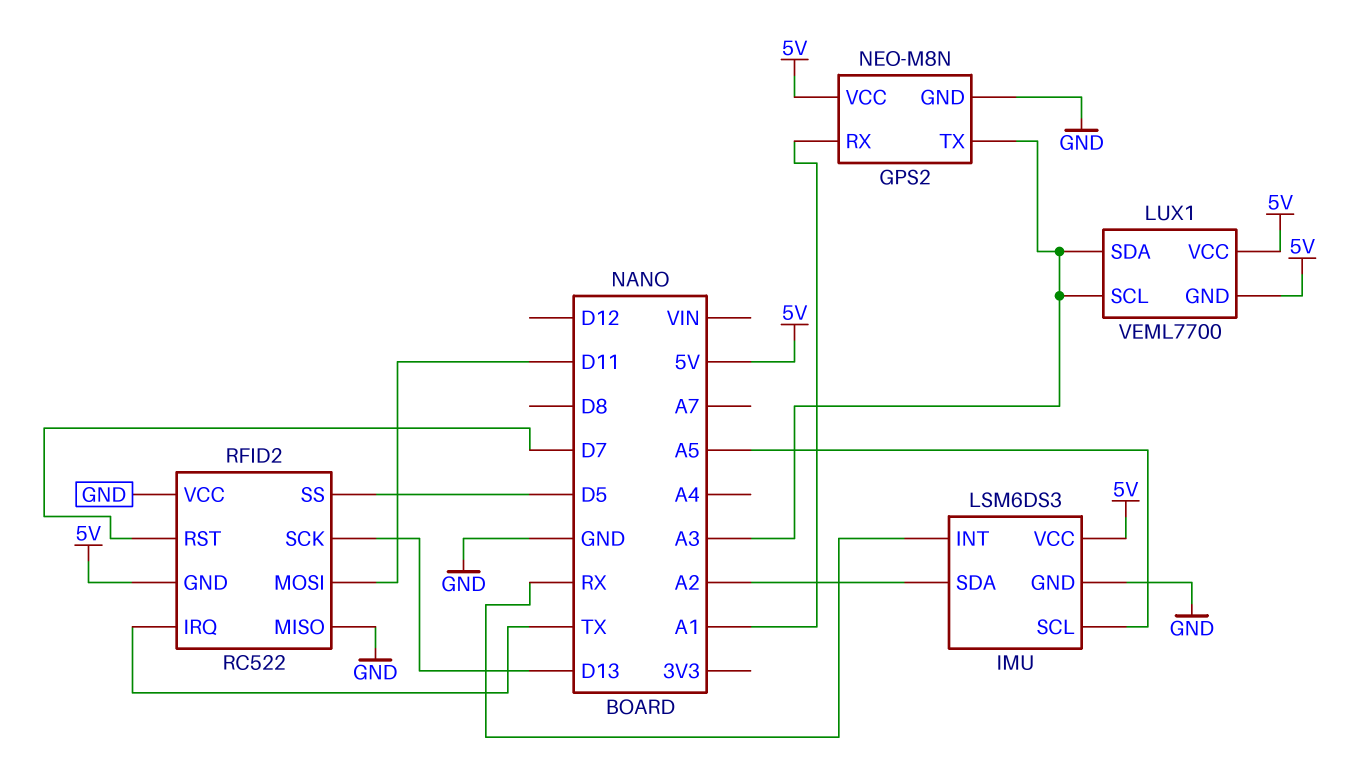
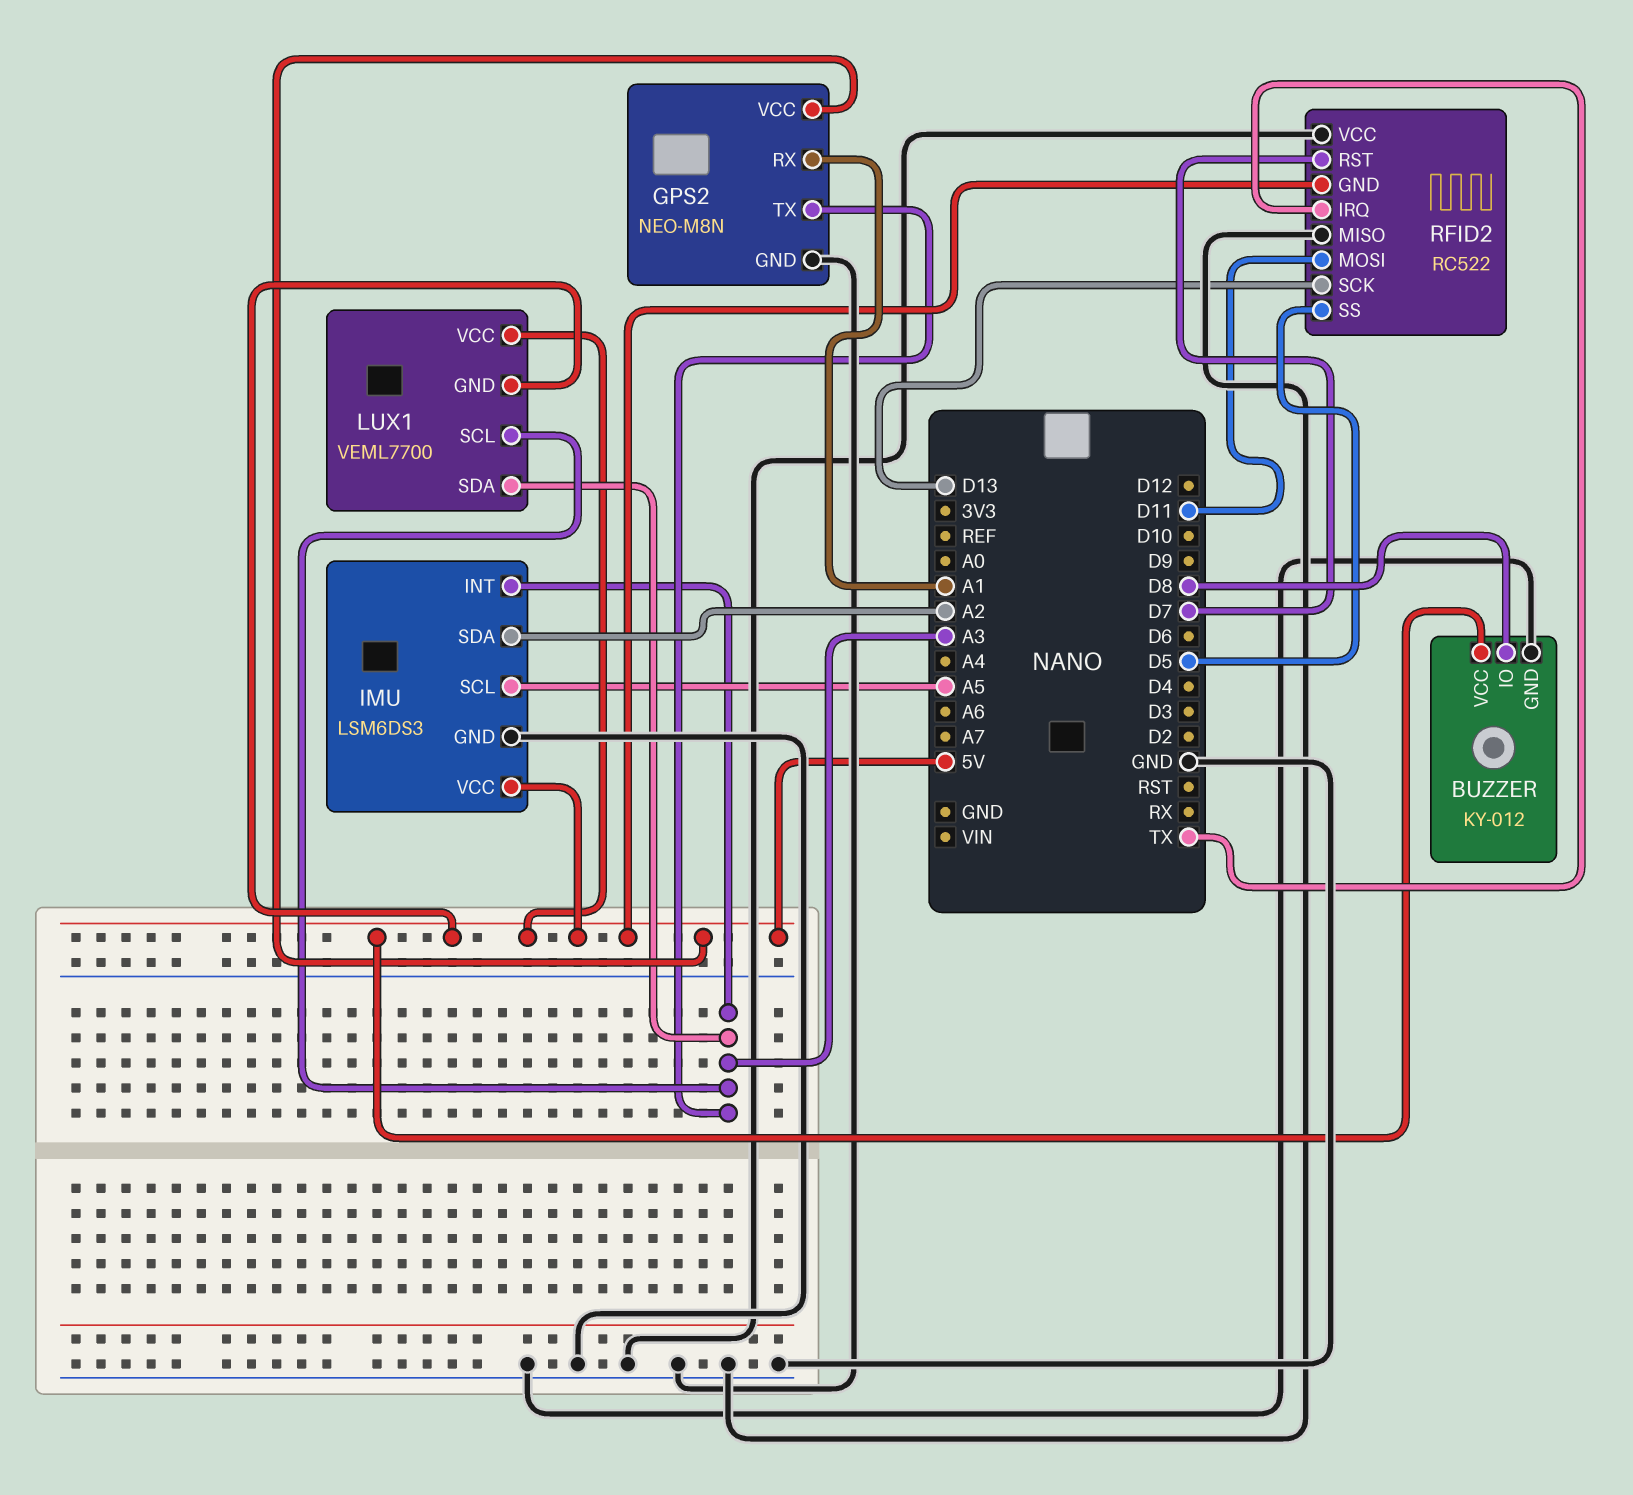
BUZZER: none -> KY-012
BUZZER pin GND: none -> GND
BUZZER pin IO: none -> D8
BUZZER pin VCC: none -> 5V
IMU pin INT: RX -> A3

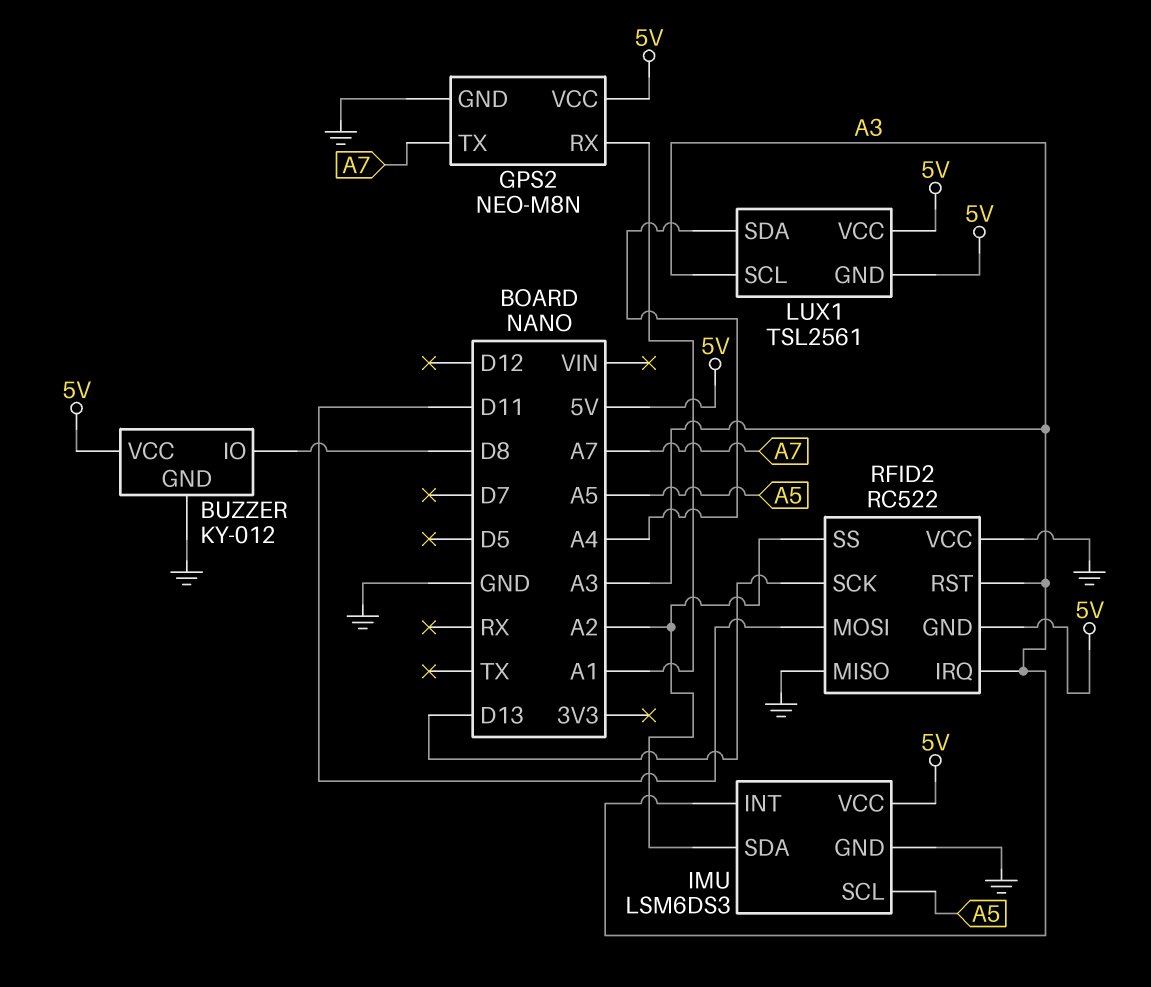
GPS2 pin TX: A3 -> A7
LUX1: VEML7700 -> TSL2561
LUX1 pin SDA: A3 -> A4
RFID2 pin IRQ: TX -> A3
RFID2 pin RST: D7 -> A3
RFID2 pin SS: D5 -> A2

